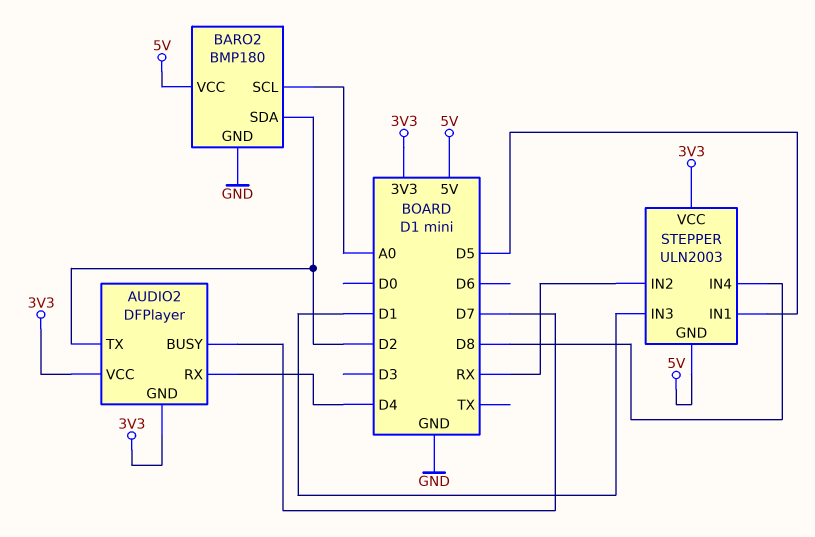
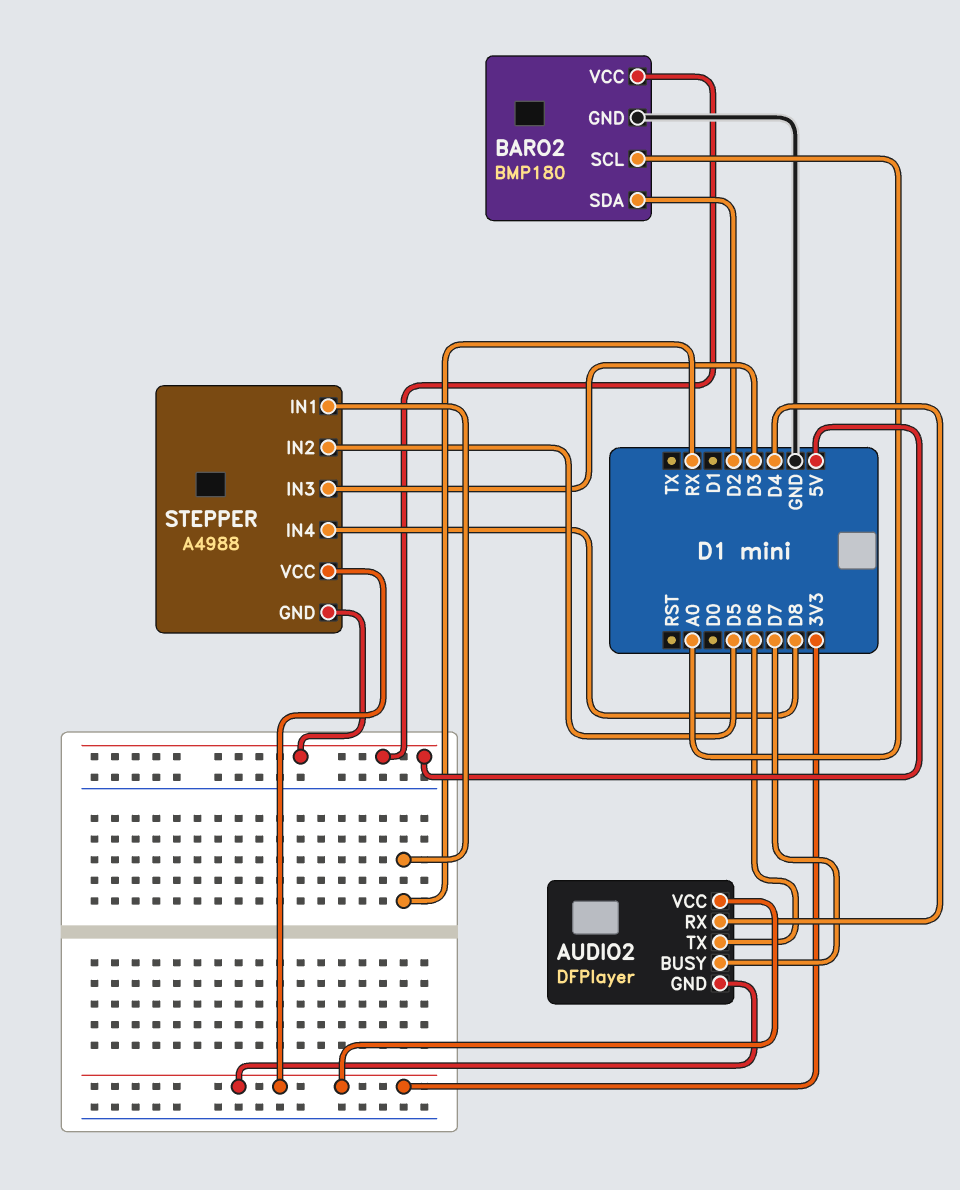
AUDIO2 pin TX: D2 -> D6
STEPPER: ULN2003 -> A4988
STEPPER pin IN1: D5 -> RX
STEPPER pin IN2: RX -> D5
STEPPER pin IN3: D1 -> D3

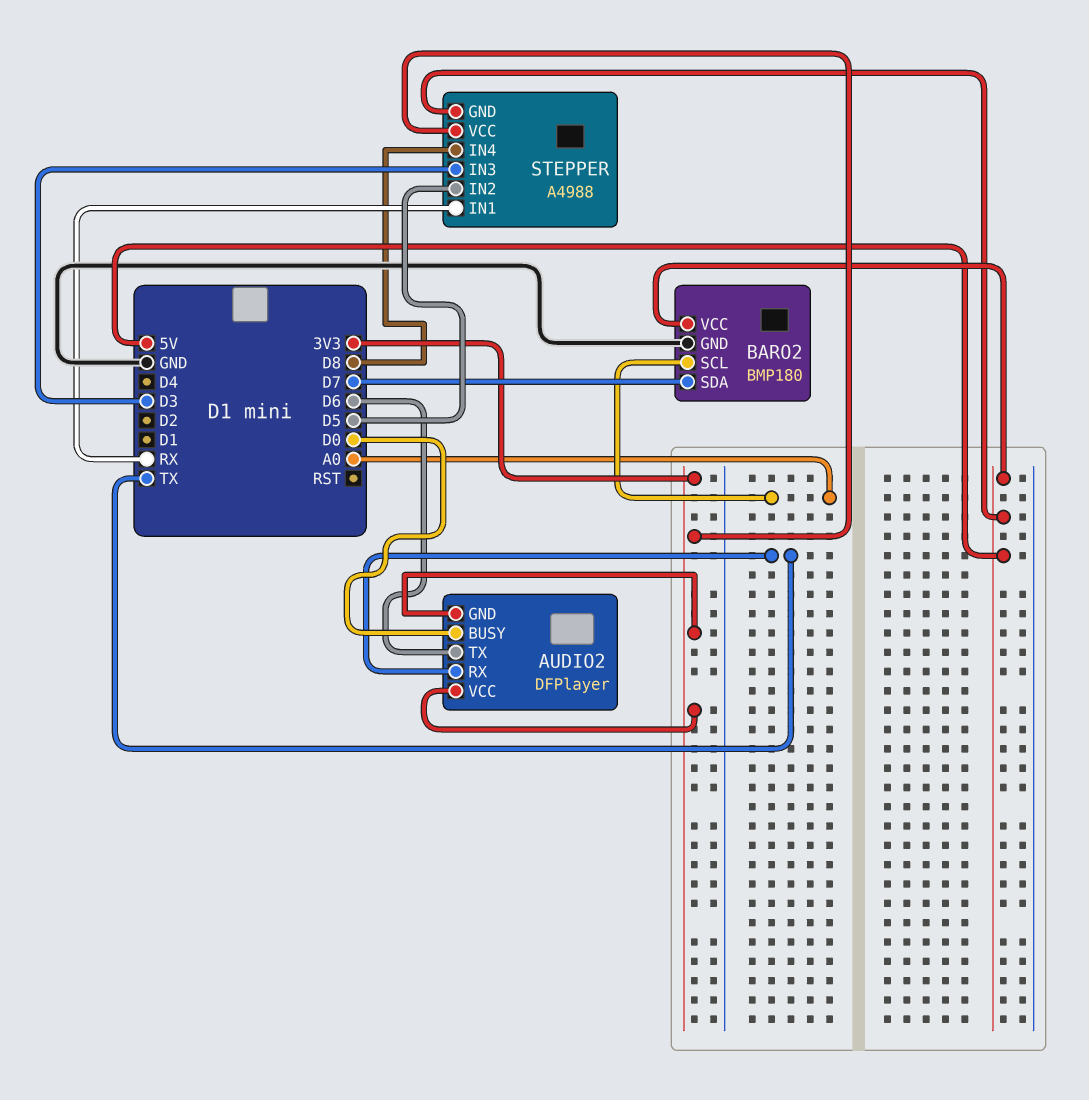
AUDIO2 pin BUSY: D7 -> D0
AUDIO2 pin RX: D4 -> TX
BARO2 pin SDA: D2 -> D7

